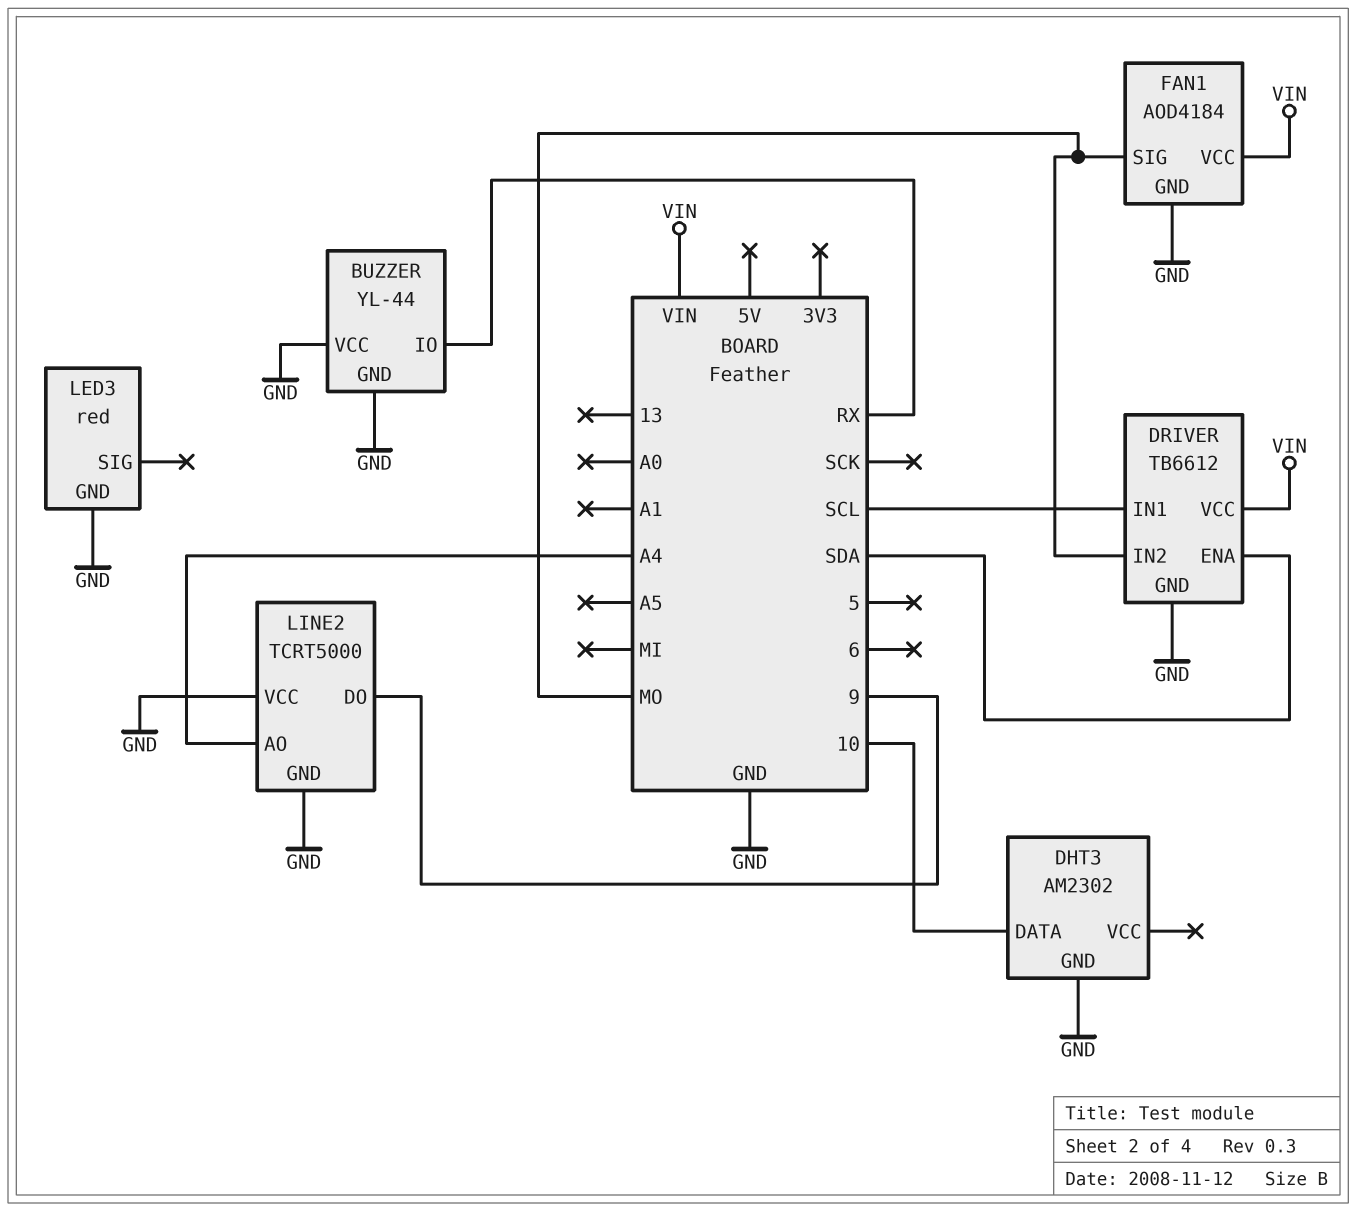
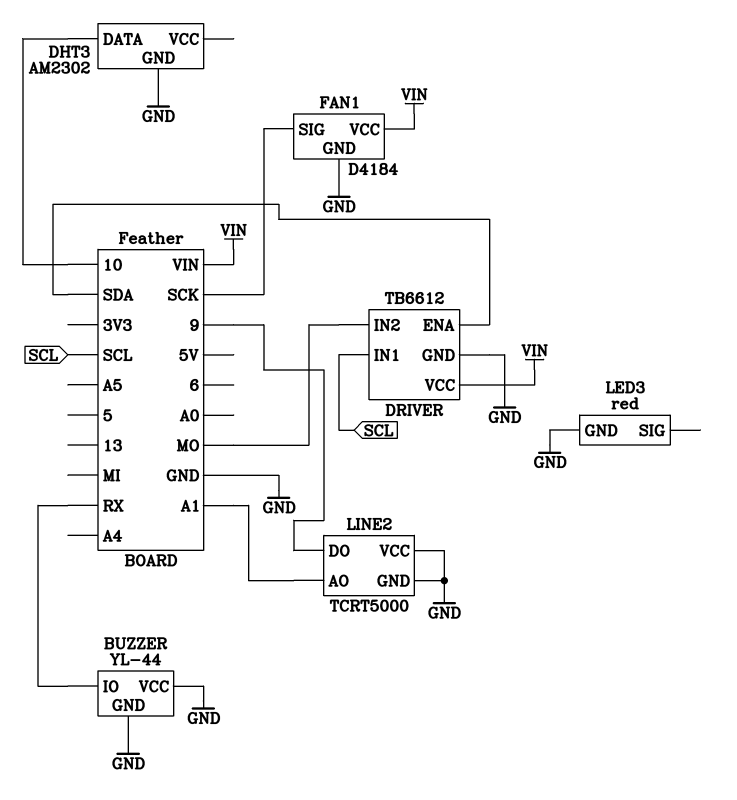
FAN1: AOD4184 -> D4184
FAN1 pin SIG: MO -> SCK
LINE2 pin AO: A4 -> A1

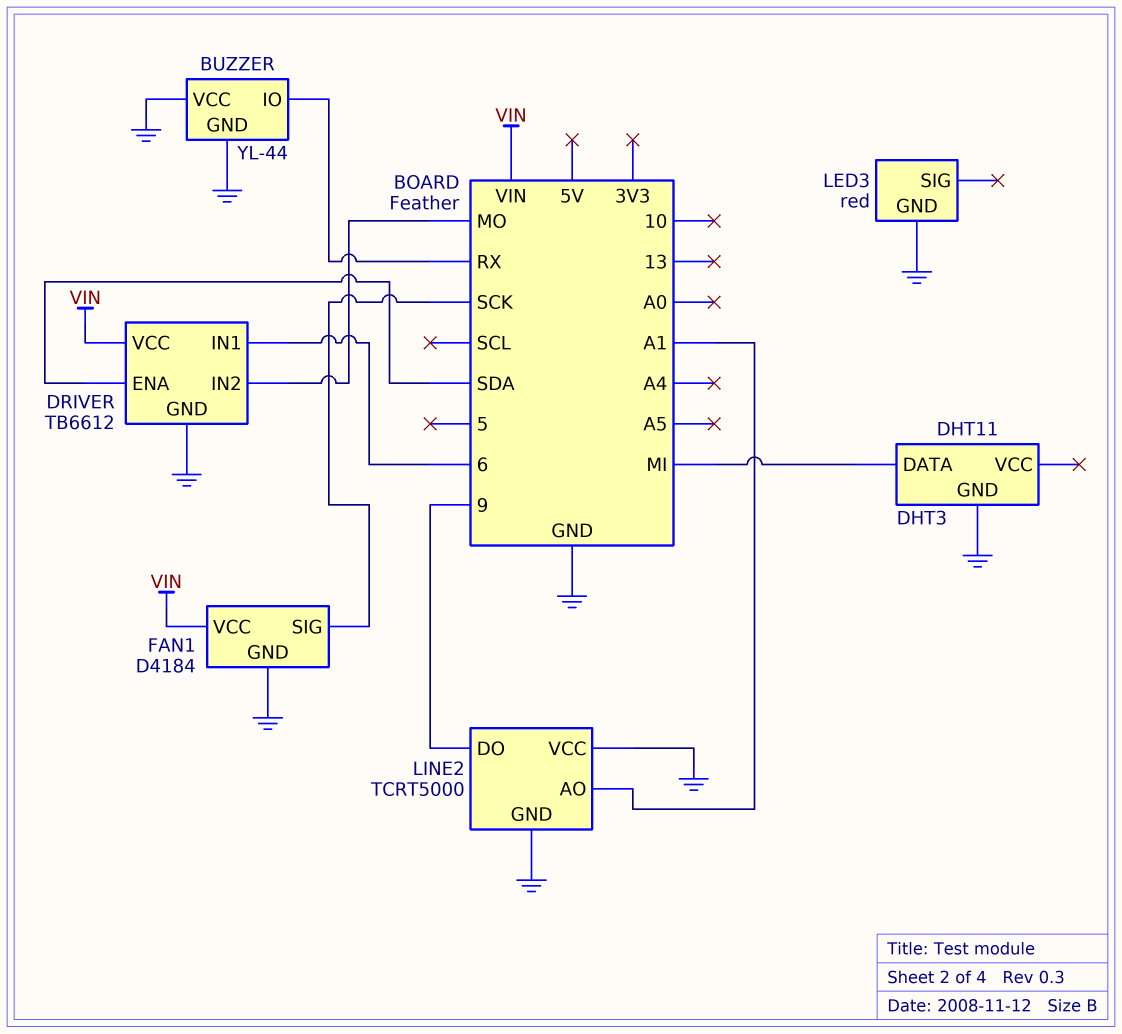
DHT3: AM2302 -> DHT11
DHT3 pin DATA: 10 -> MI
DRIVER pin IN1: SCL -> 6

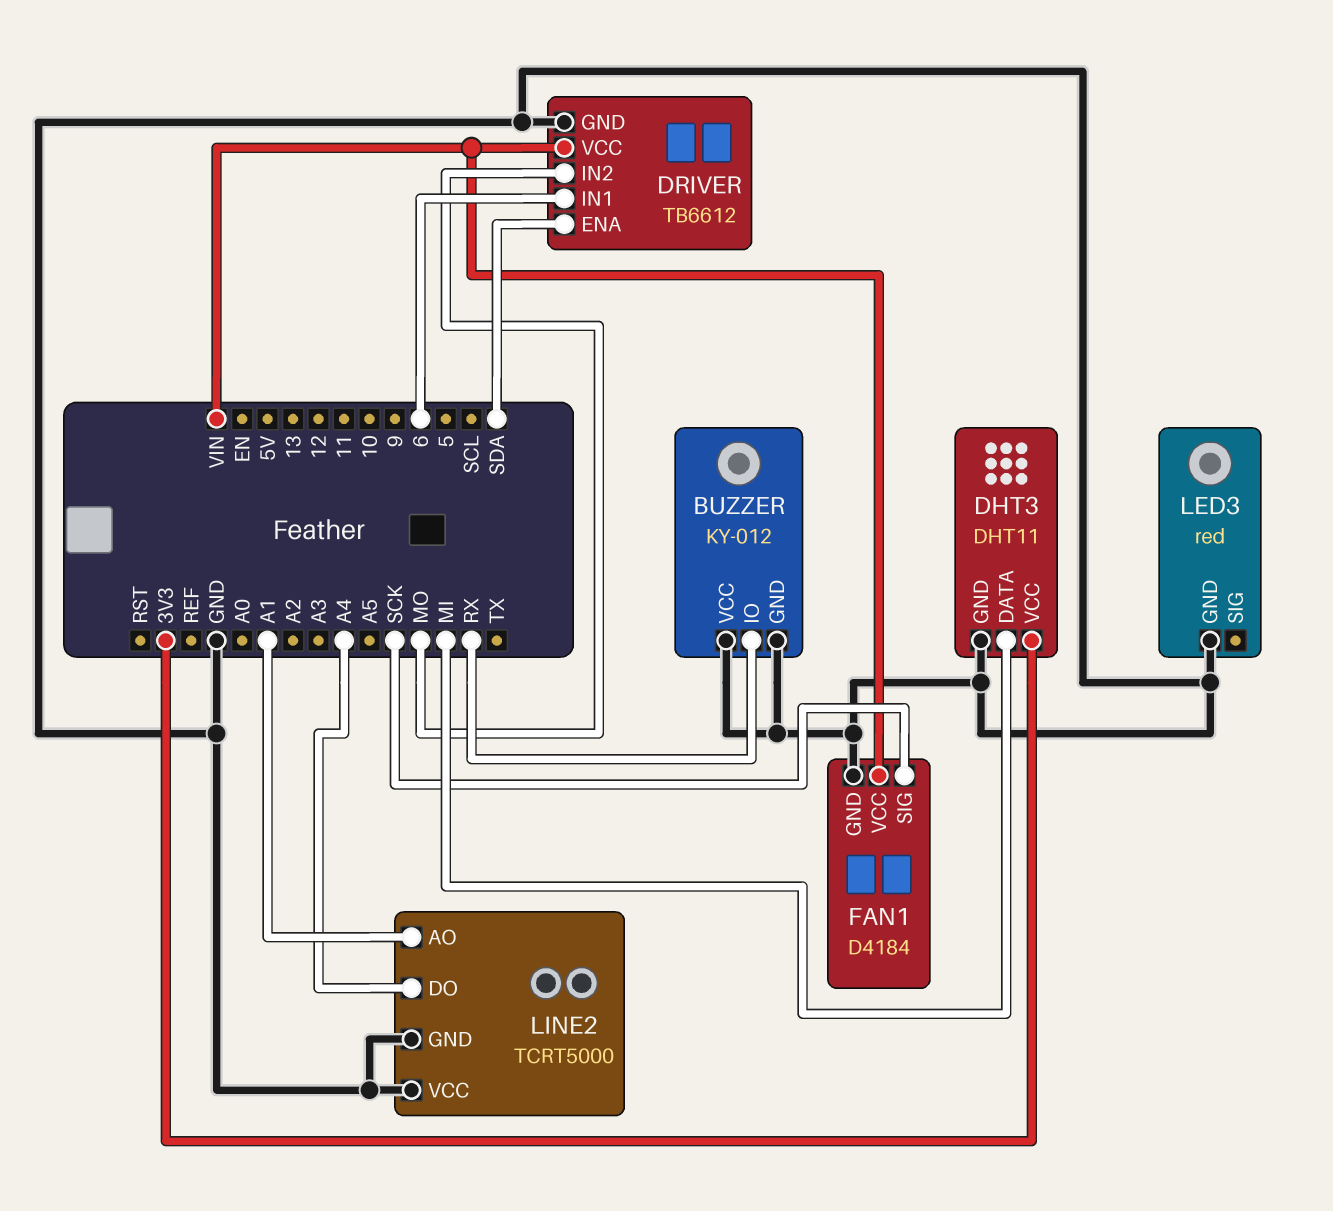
BUZZER: YL-44 -> KY-012
DHT3 pin VCC: none -> 3V3
LINE2 pin DO: 9 -> A4

